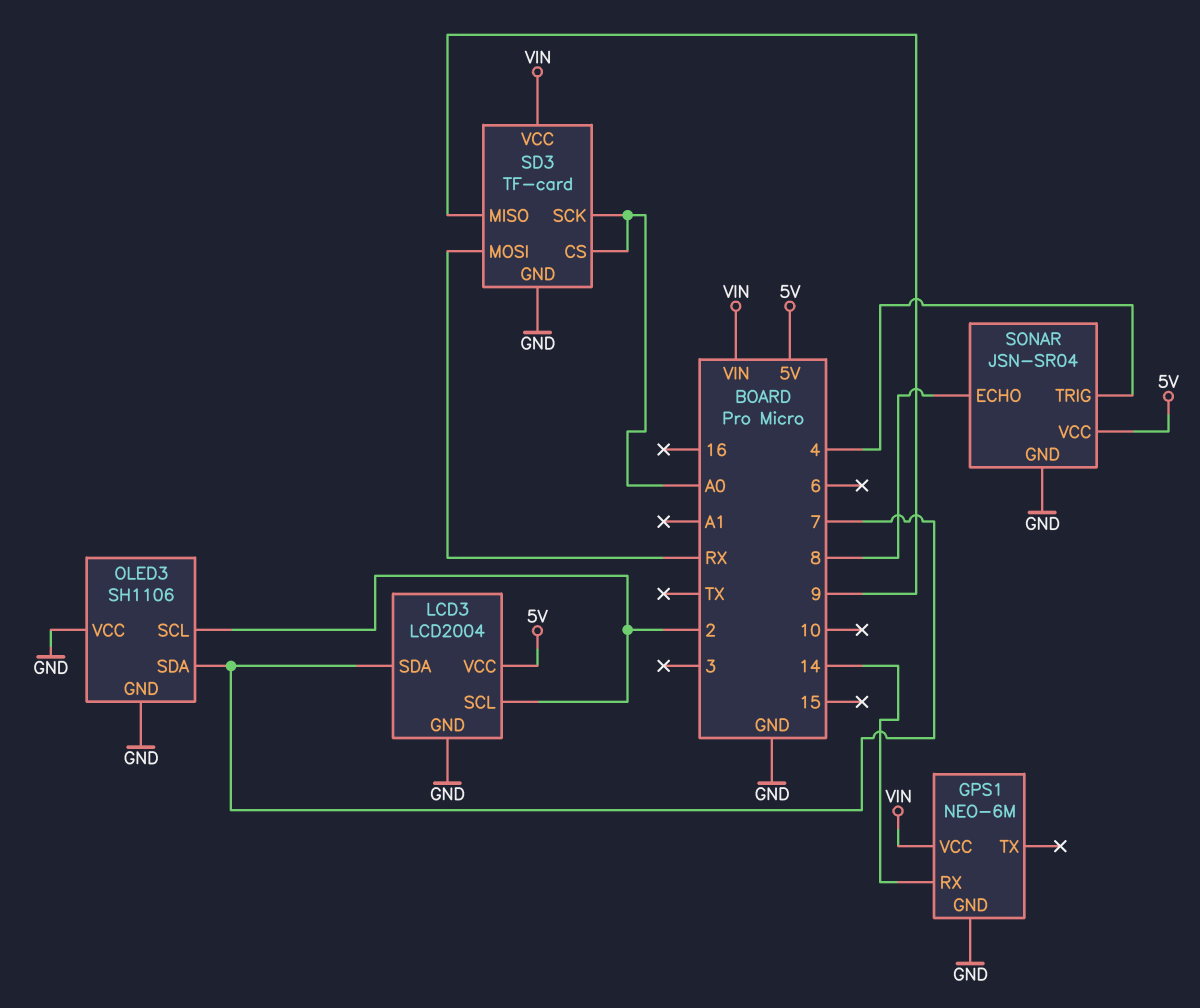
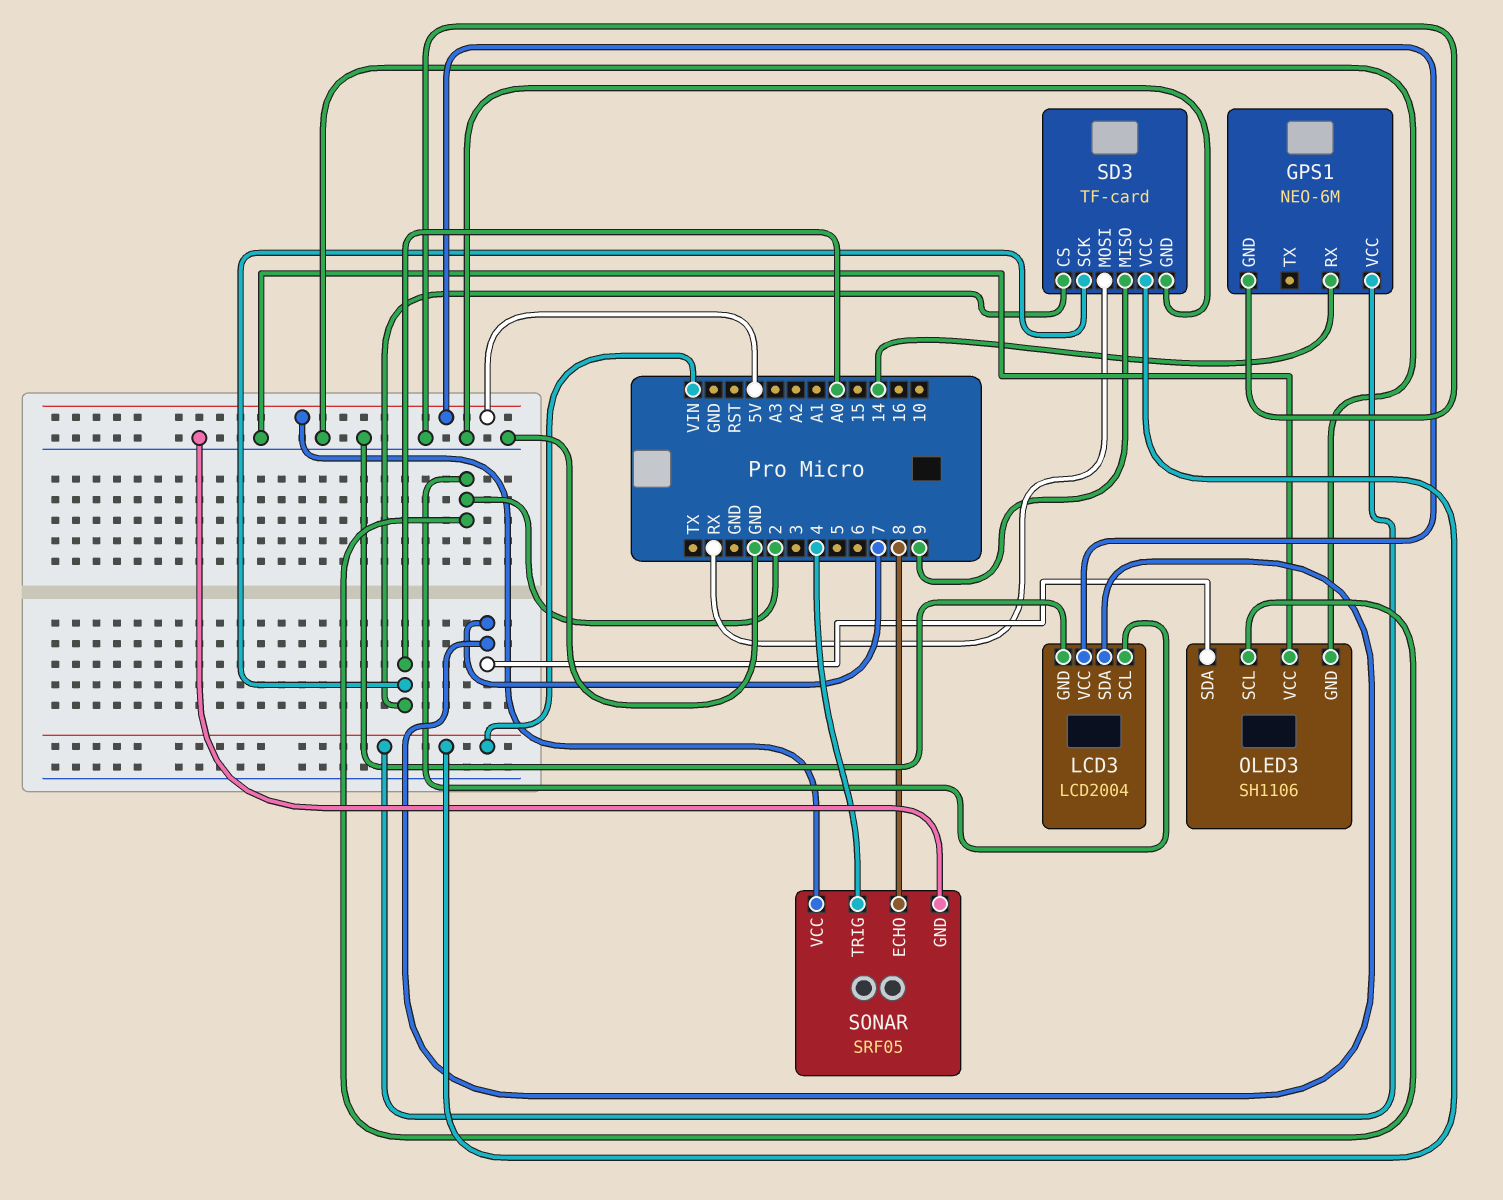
SONAR: JSN-SR04 -> SRF05

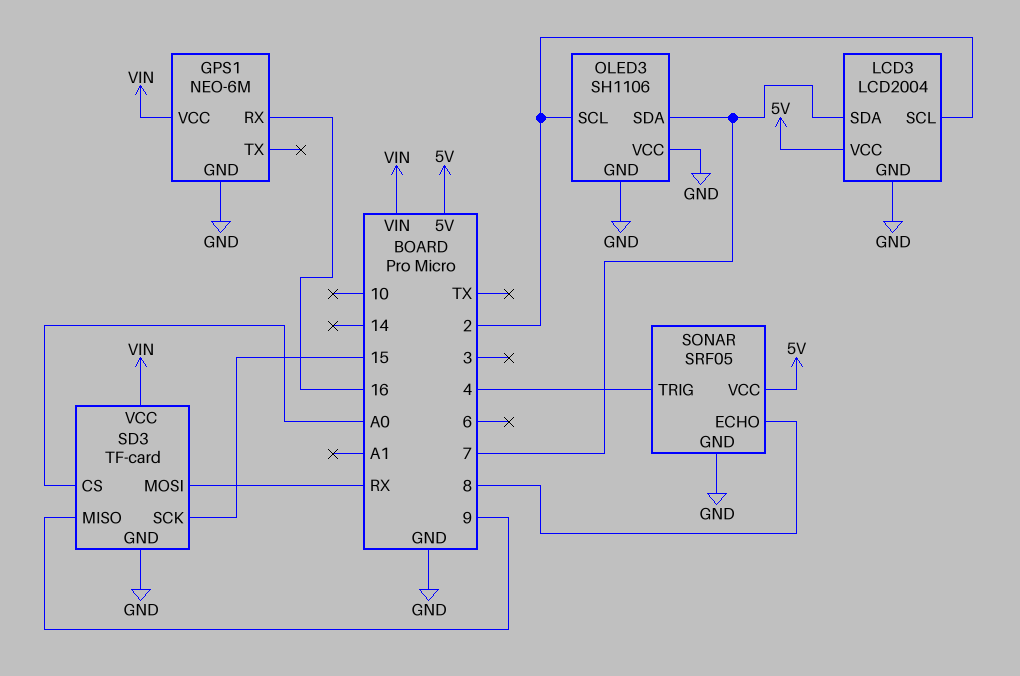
GPS1 pin RX: 14 -> 16
SD3 pin SCK: A0 -> 15

